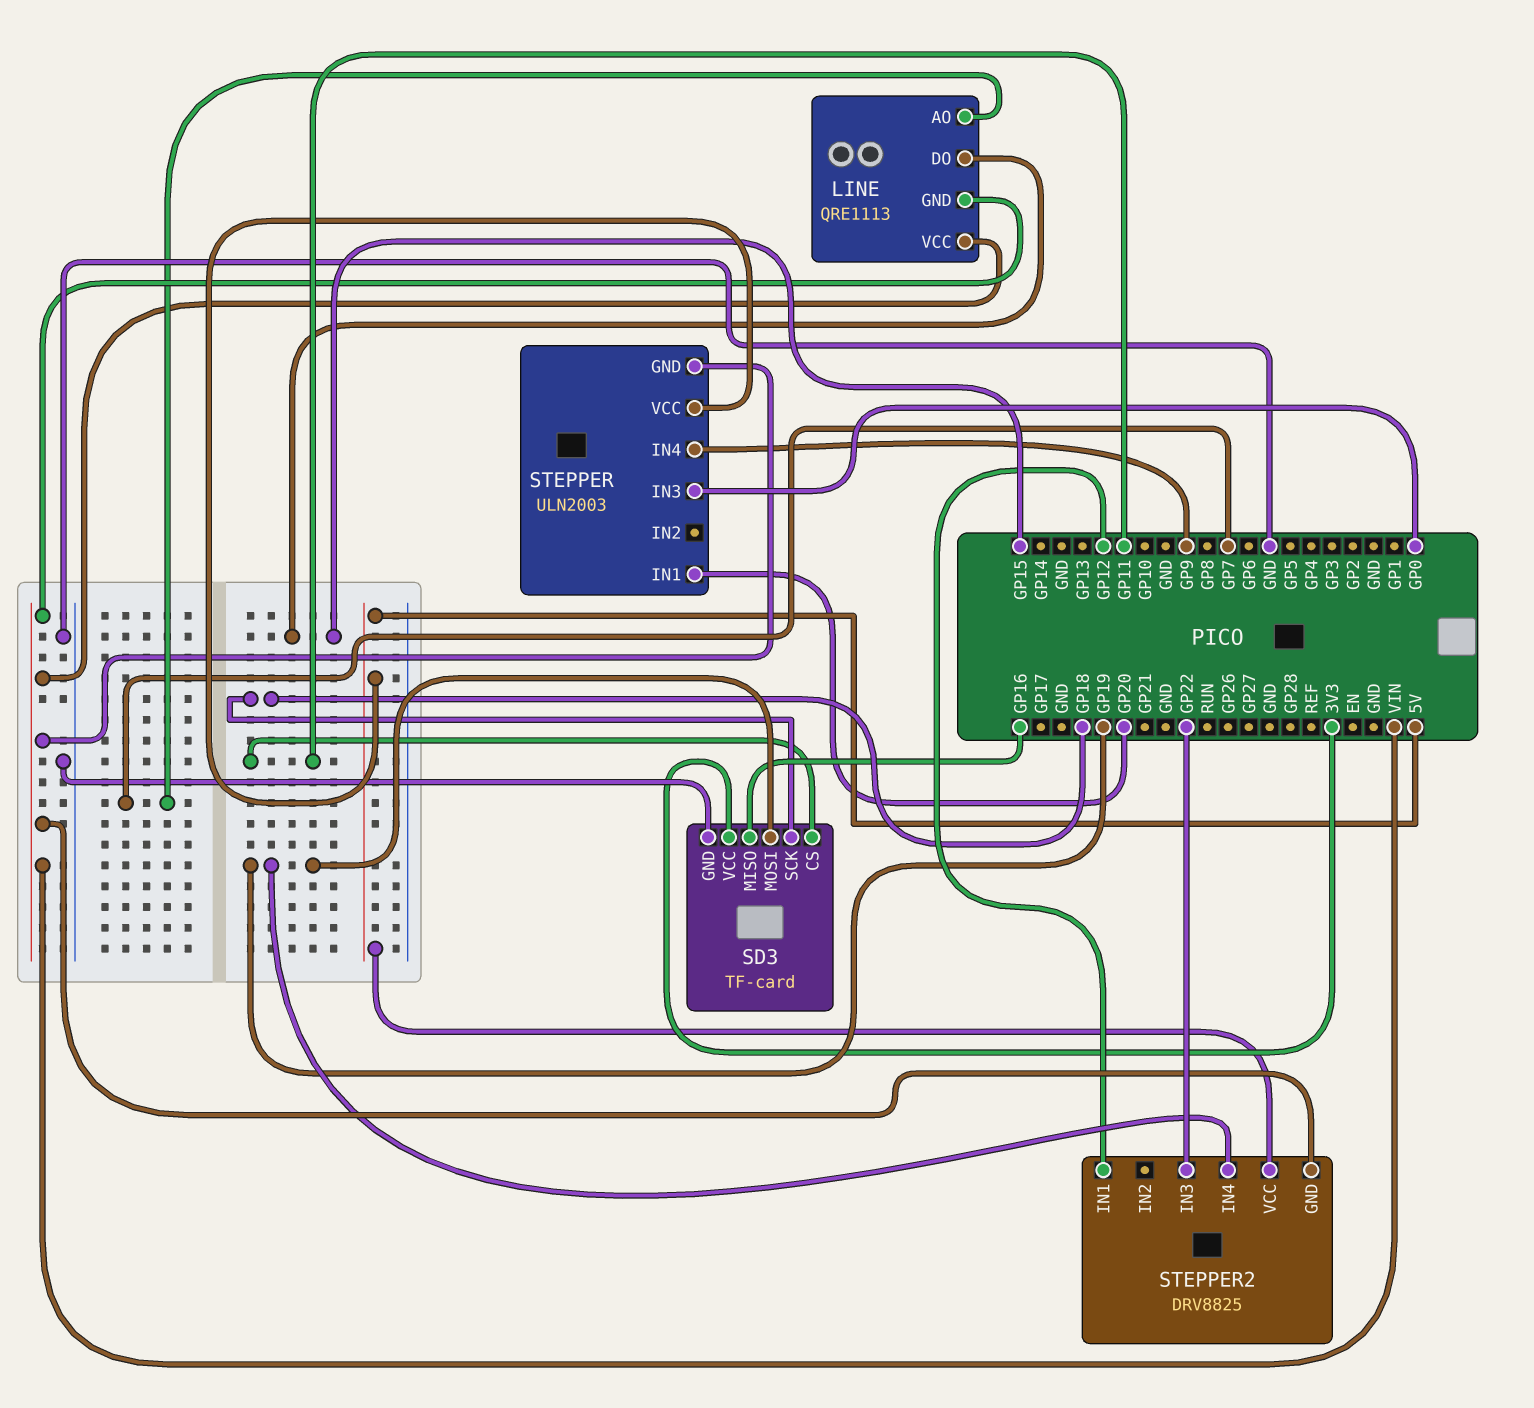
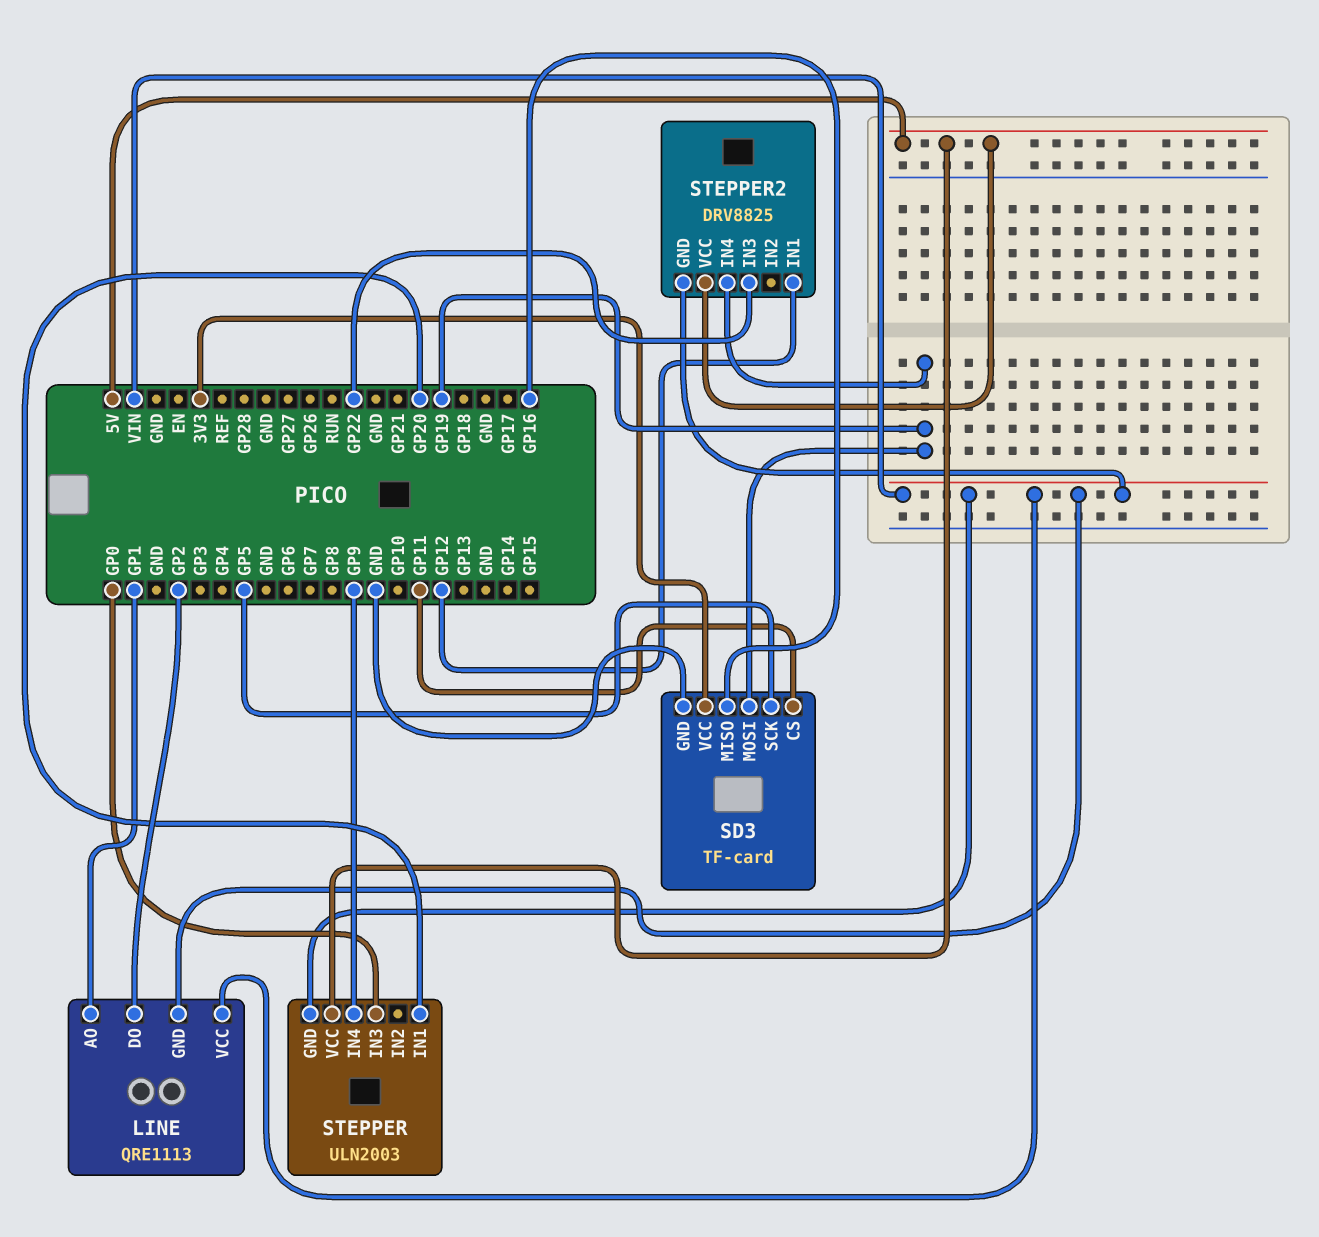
LINE pin AO: GP7 -> GP1
LINE pin DO: GP15 -> GP2
SD3 pin SCK: GP18 -> GP5

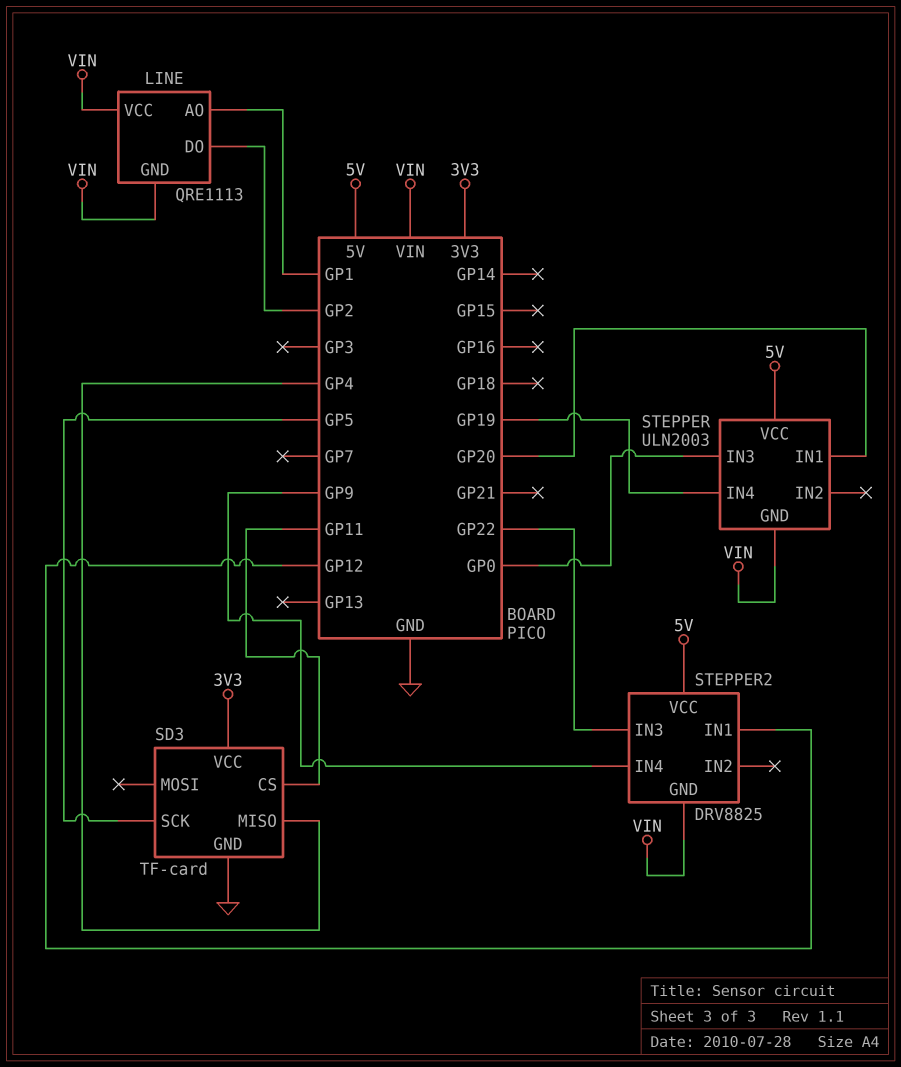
SD3 pin MISO: GP16 -> GP4
SD3 pin MOSI: GP19 -> none
STEPPER pin IN4: GP9 -> GP19
STEPPER2 pin IN4: GP19 -> GP9

